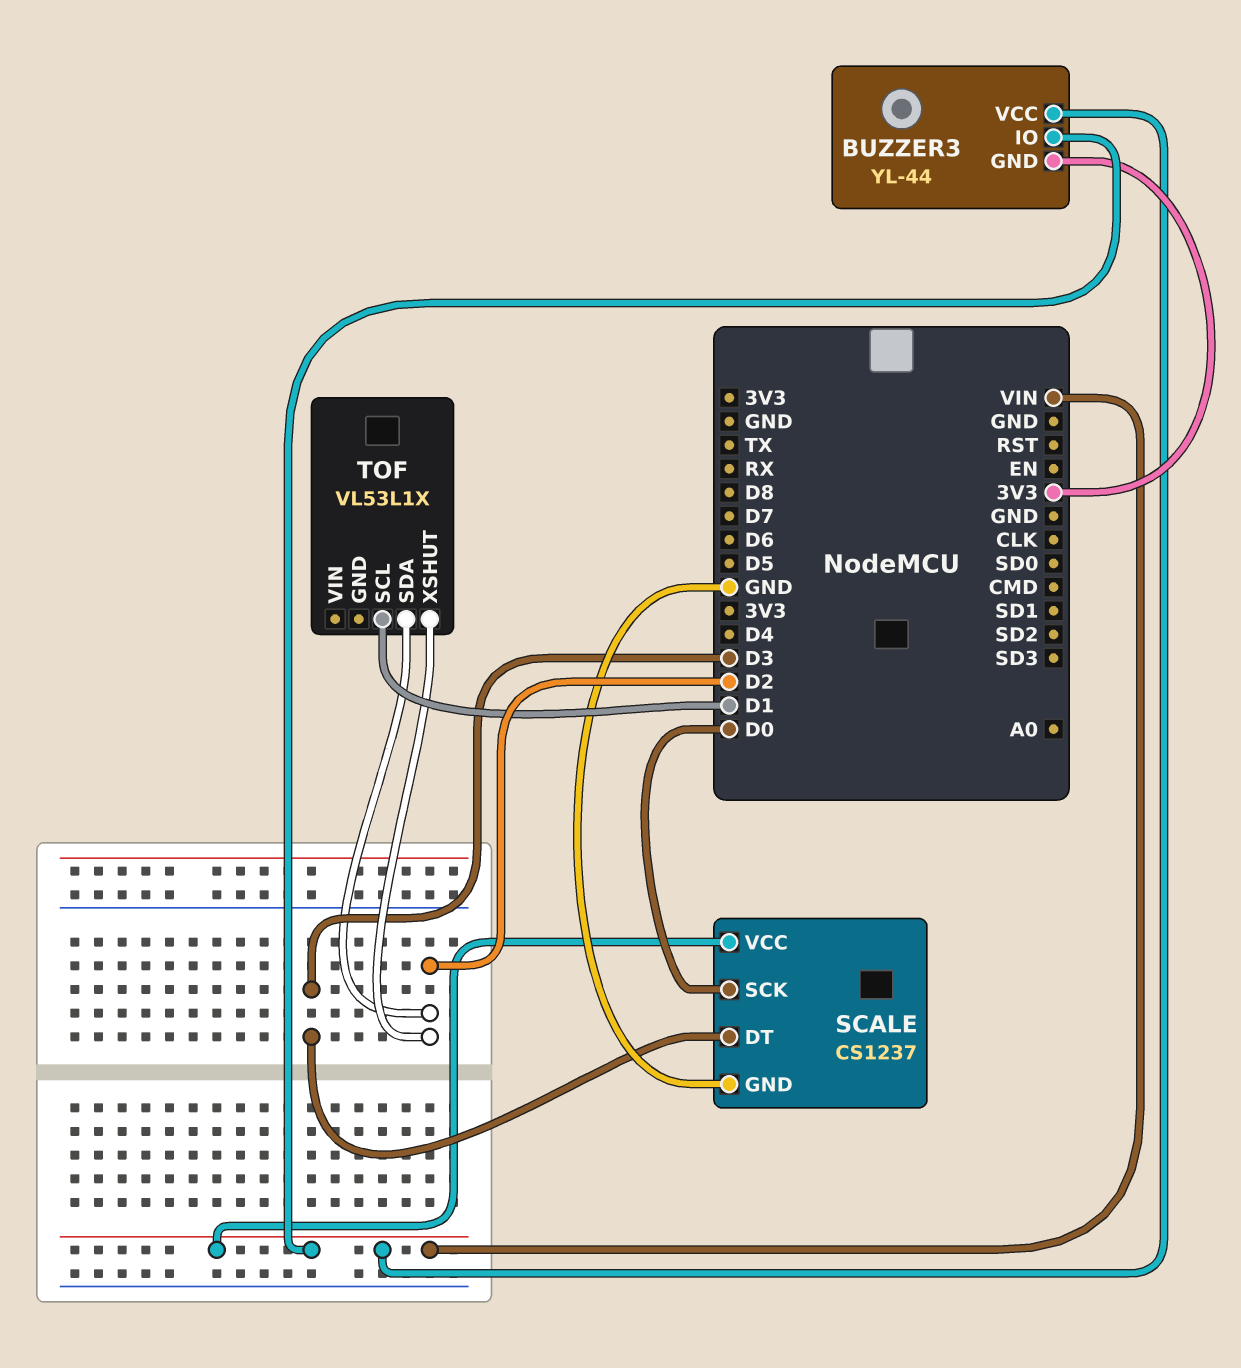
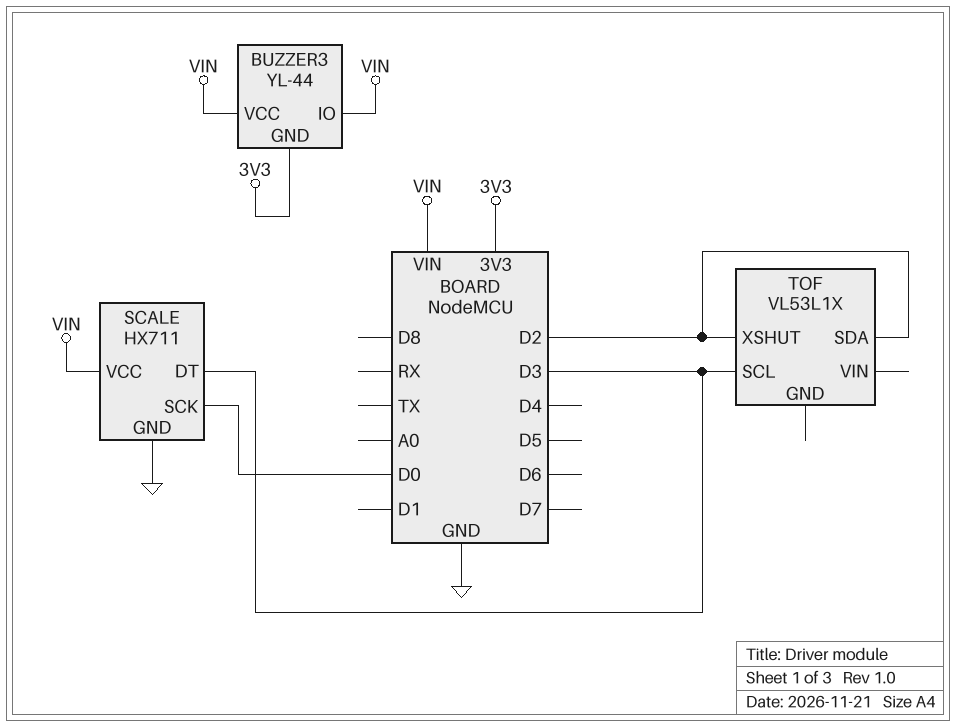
SCALE: CS1237 -> HX711
TOF pin SCL: D1 -> D3

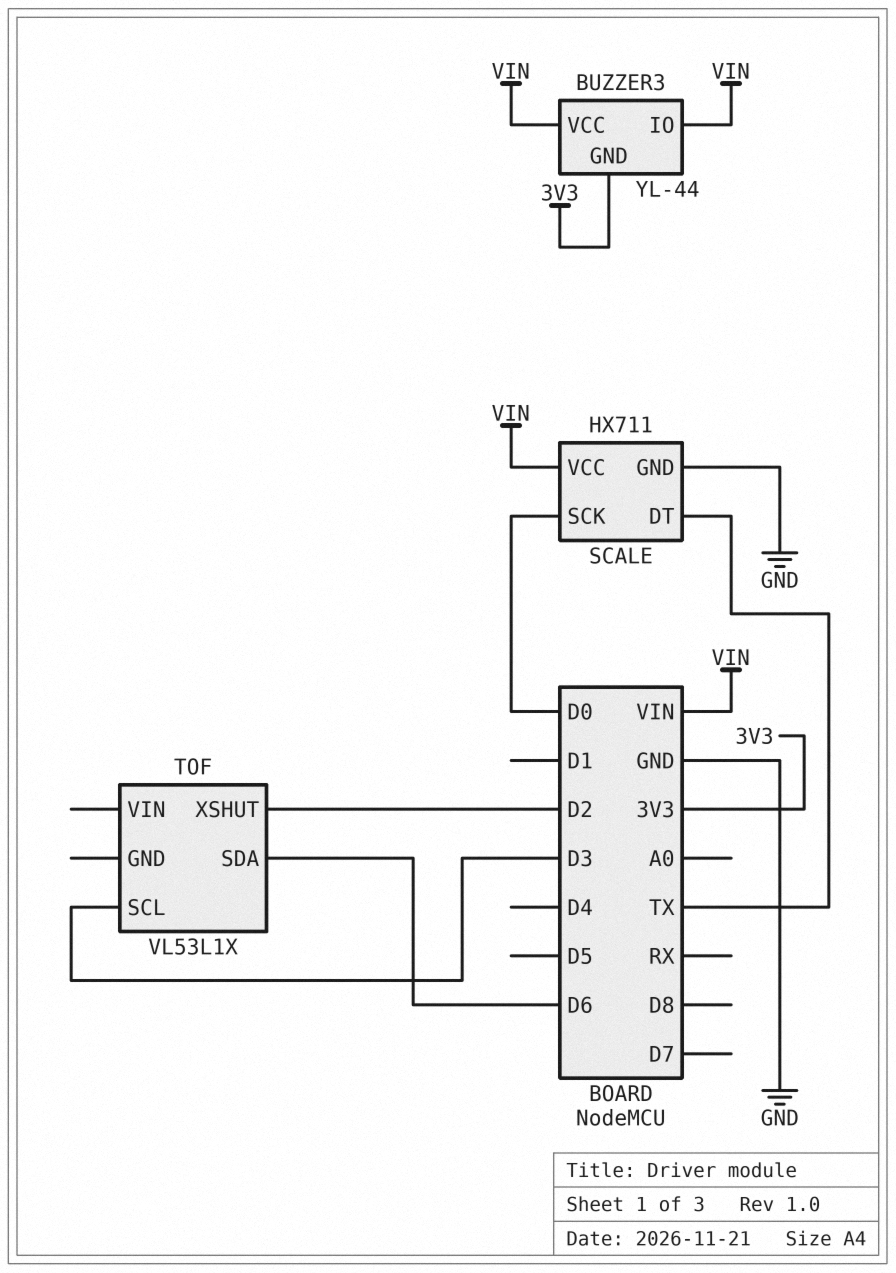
SCALE pin DT: D3 -> TX
TOF pin SDA: D2 -> D6

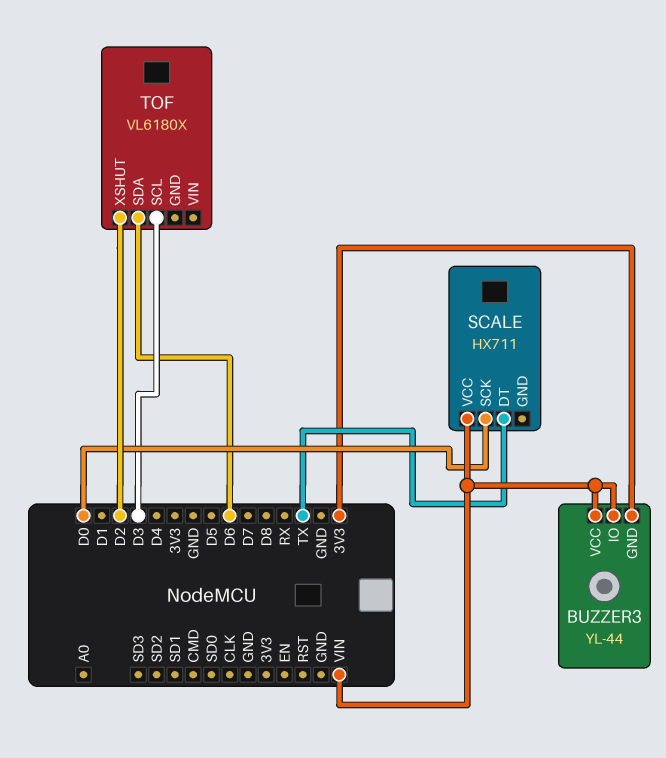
SCALE pin GND: GND -> none
TOF: VL53L1X -> VL6180X

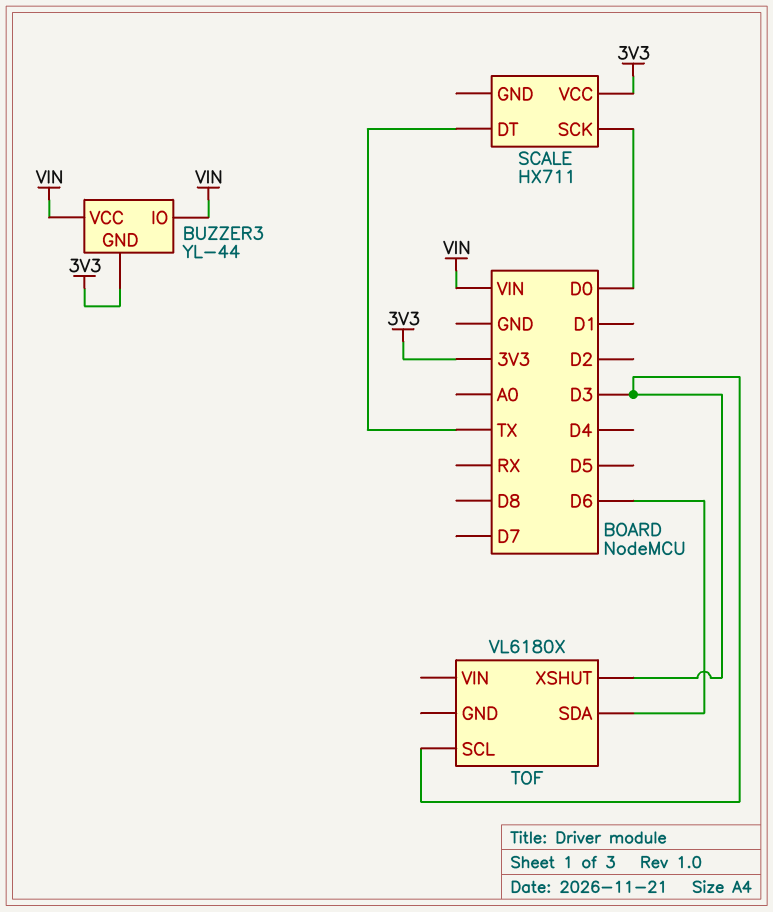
SCALE pin VCC: VIN -> 3V3
TOF pin XSHUT: D2 -> D3

